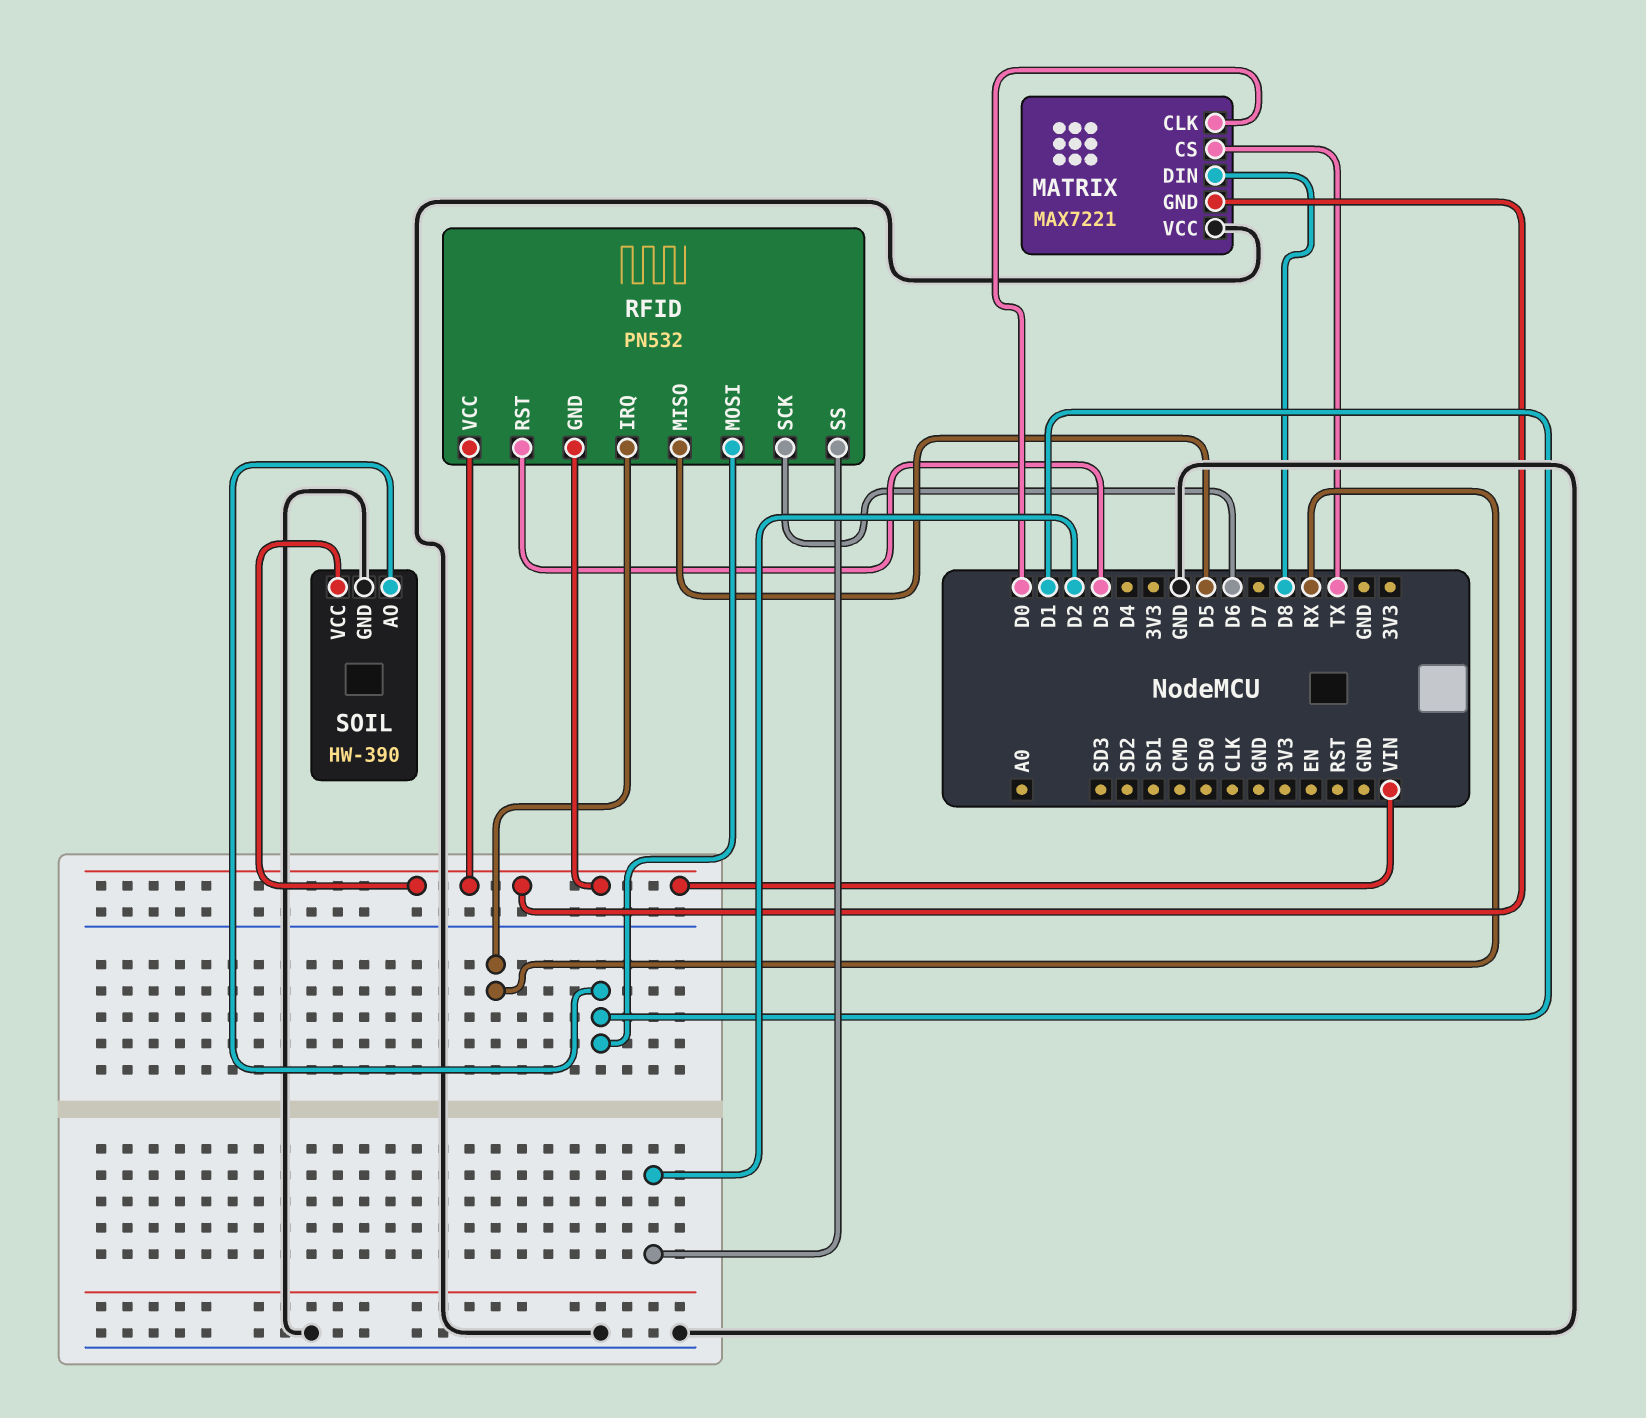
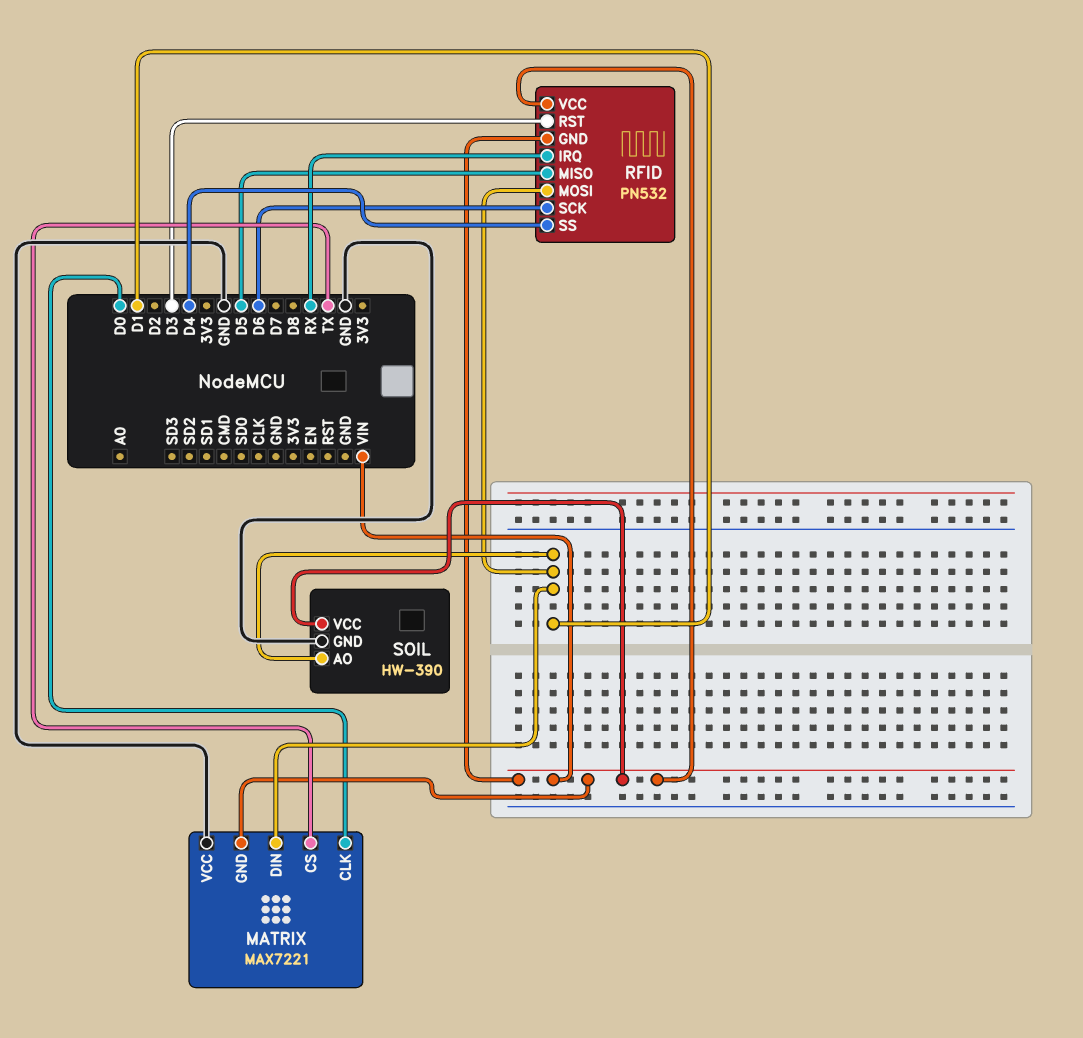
MATRIX pin DIN: D8 -> D1
RFID pin SS: D2 -> D4

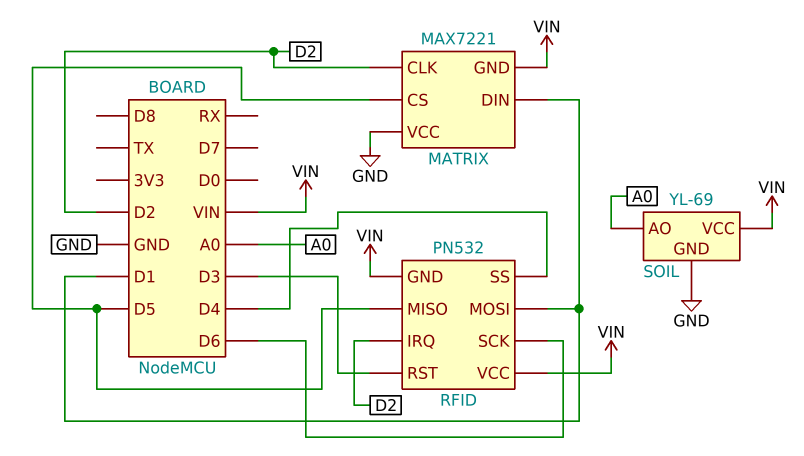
MATRIX pin CLK: D0 -> D2
MATRIX pin CS: TX -> D5
RFID pin IRQ: RX -> D2
SOIL: HW-390 -> YL-69
SOIL pin AO: D1 -> A0

